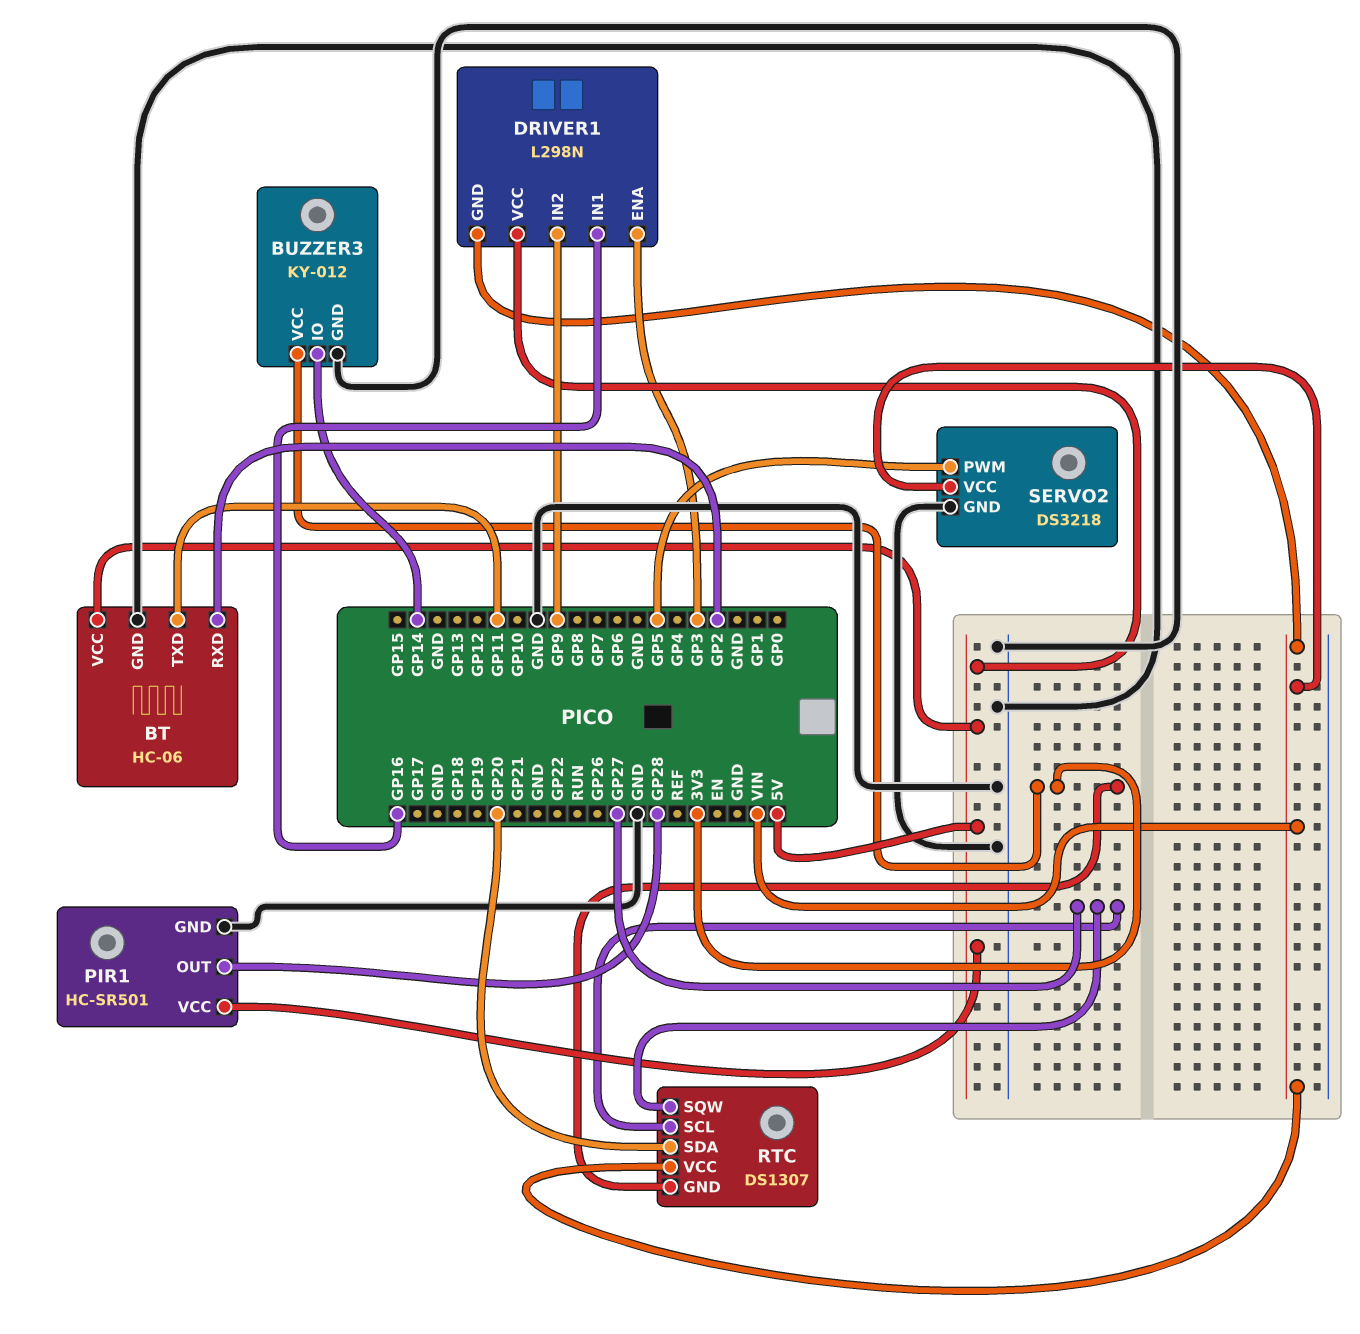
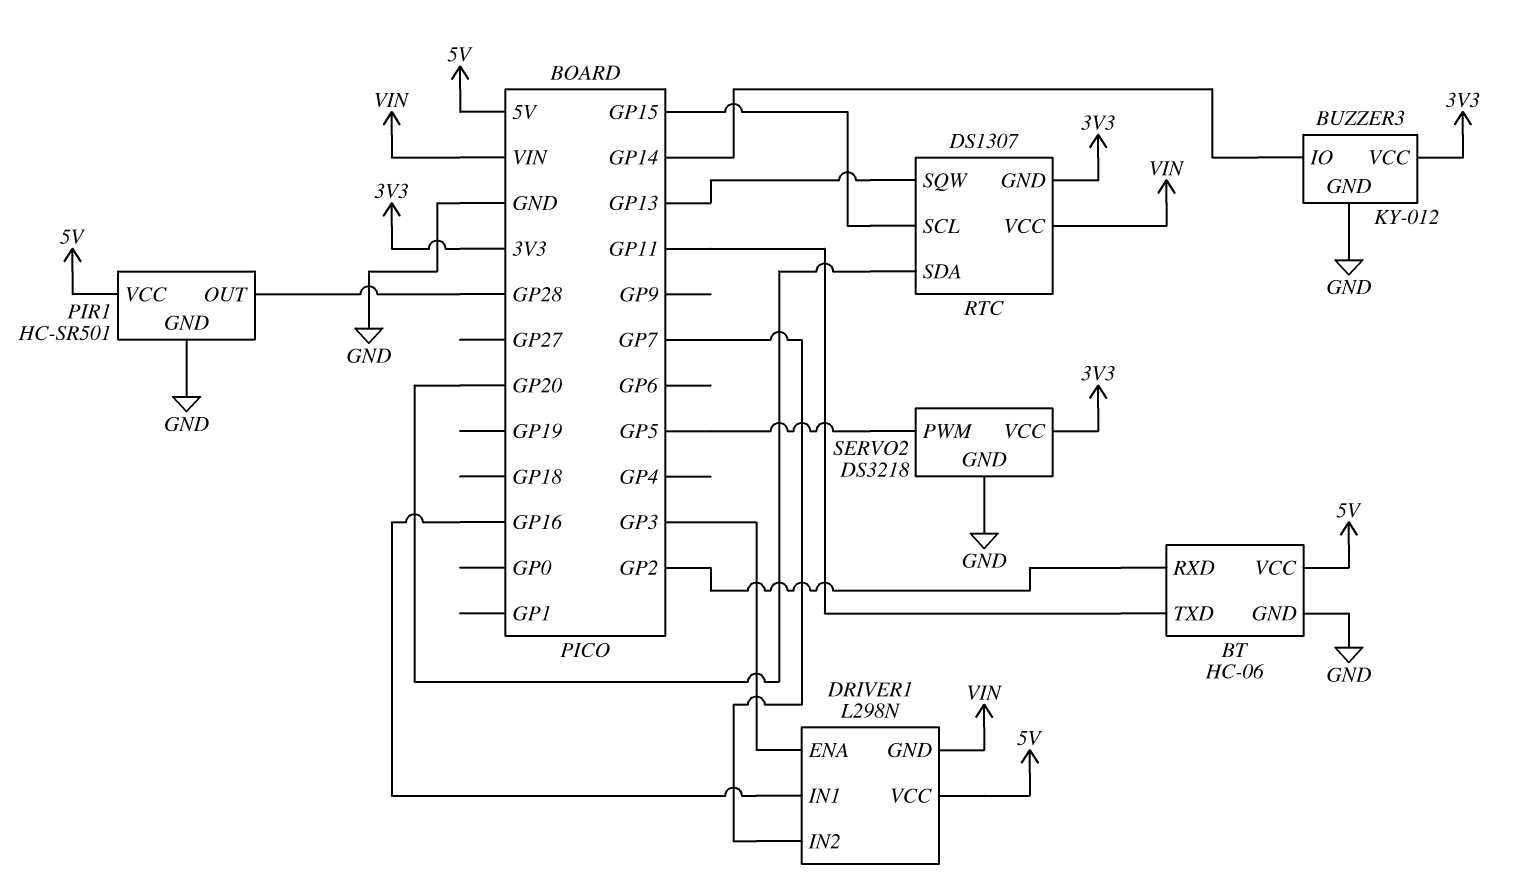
DRIVER1 pin IN2: GP9 -> GP7
RTC pin SCL: GP27 -> GP15
RTC pin SQW: GP27 -> GP13
SERVO2 pin VCC: VIN -> 3V3

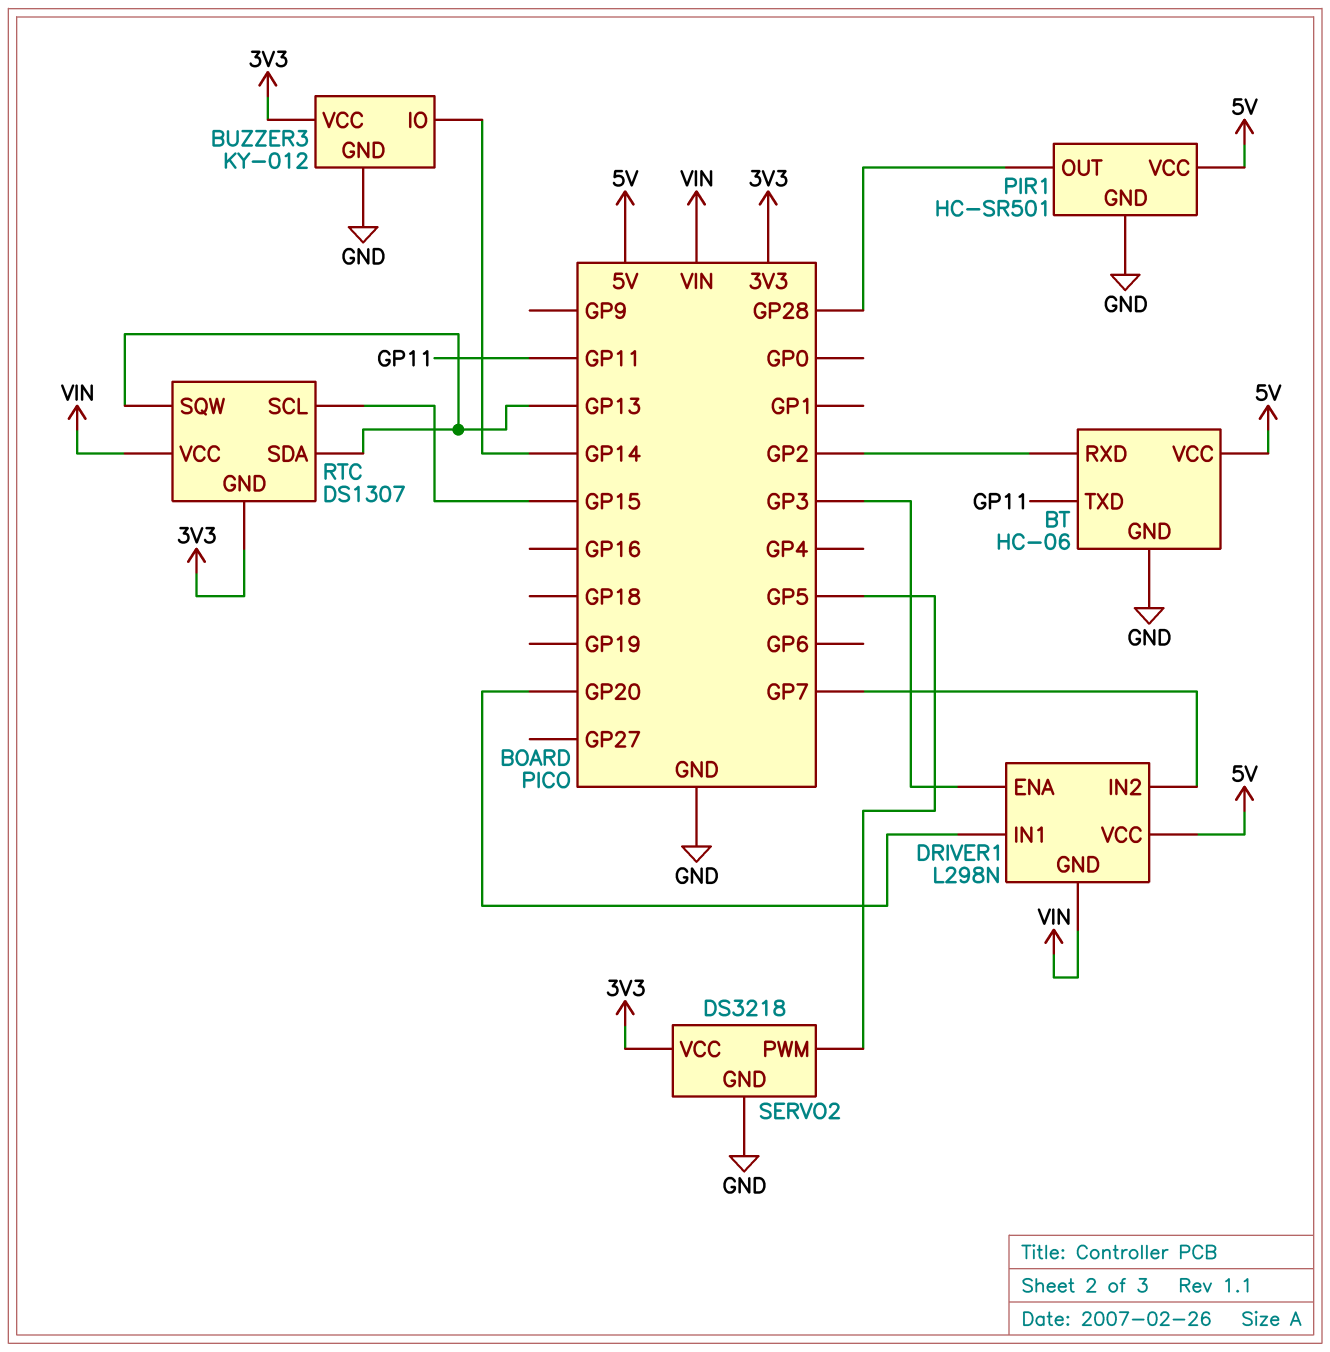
DRIVER1 pin IN1: GP16 -> GP20
RTC pin SDA: GP20 -> GP13

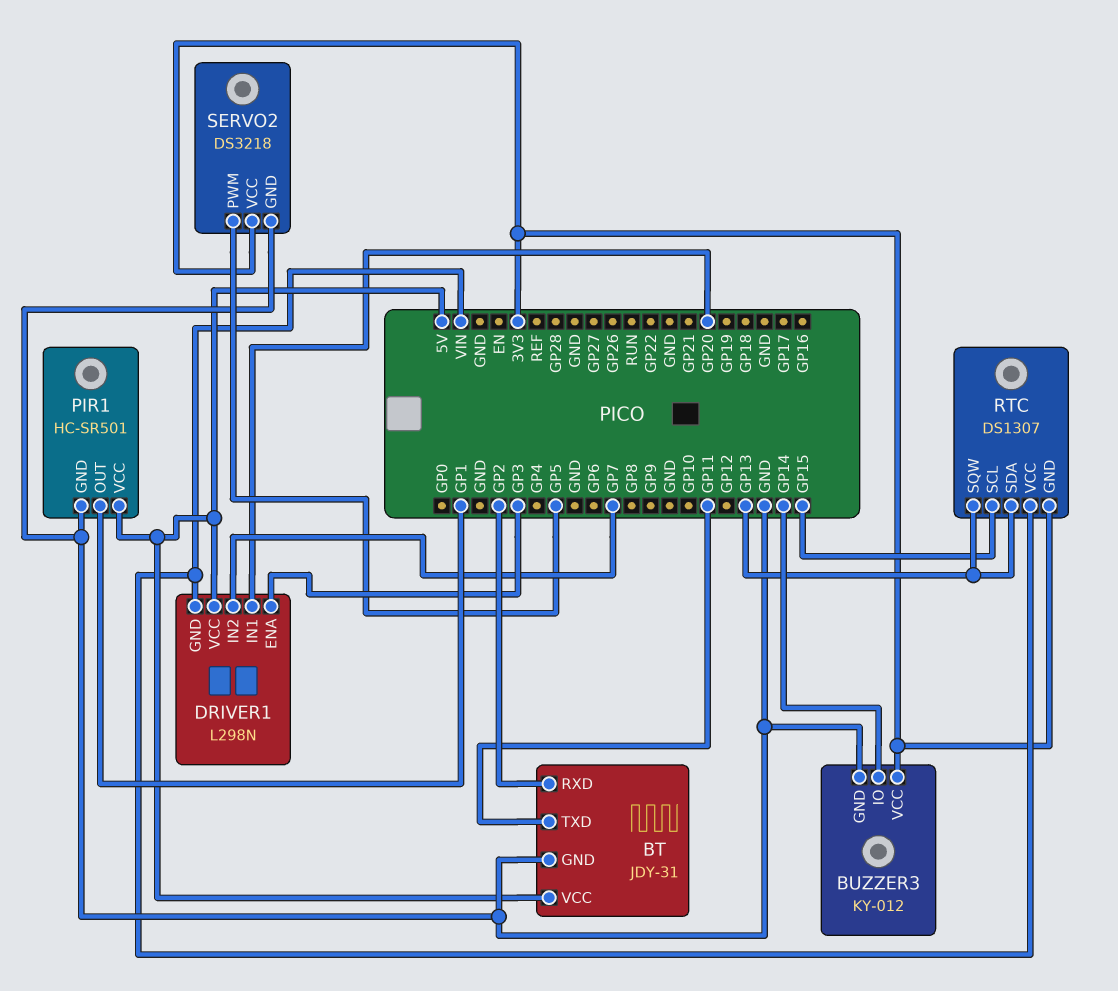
BT: HC-06 -> JDY-31
PIR1 pin OUT: GP28 -> GP1

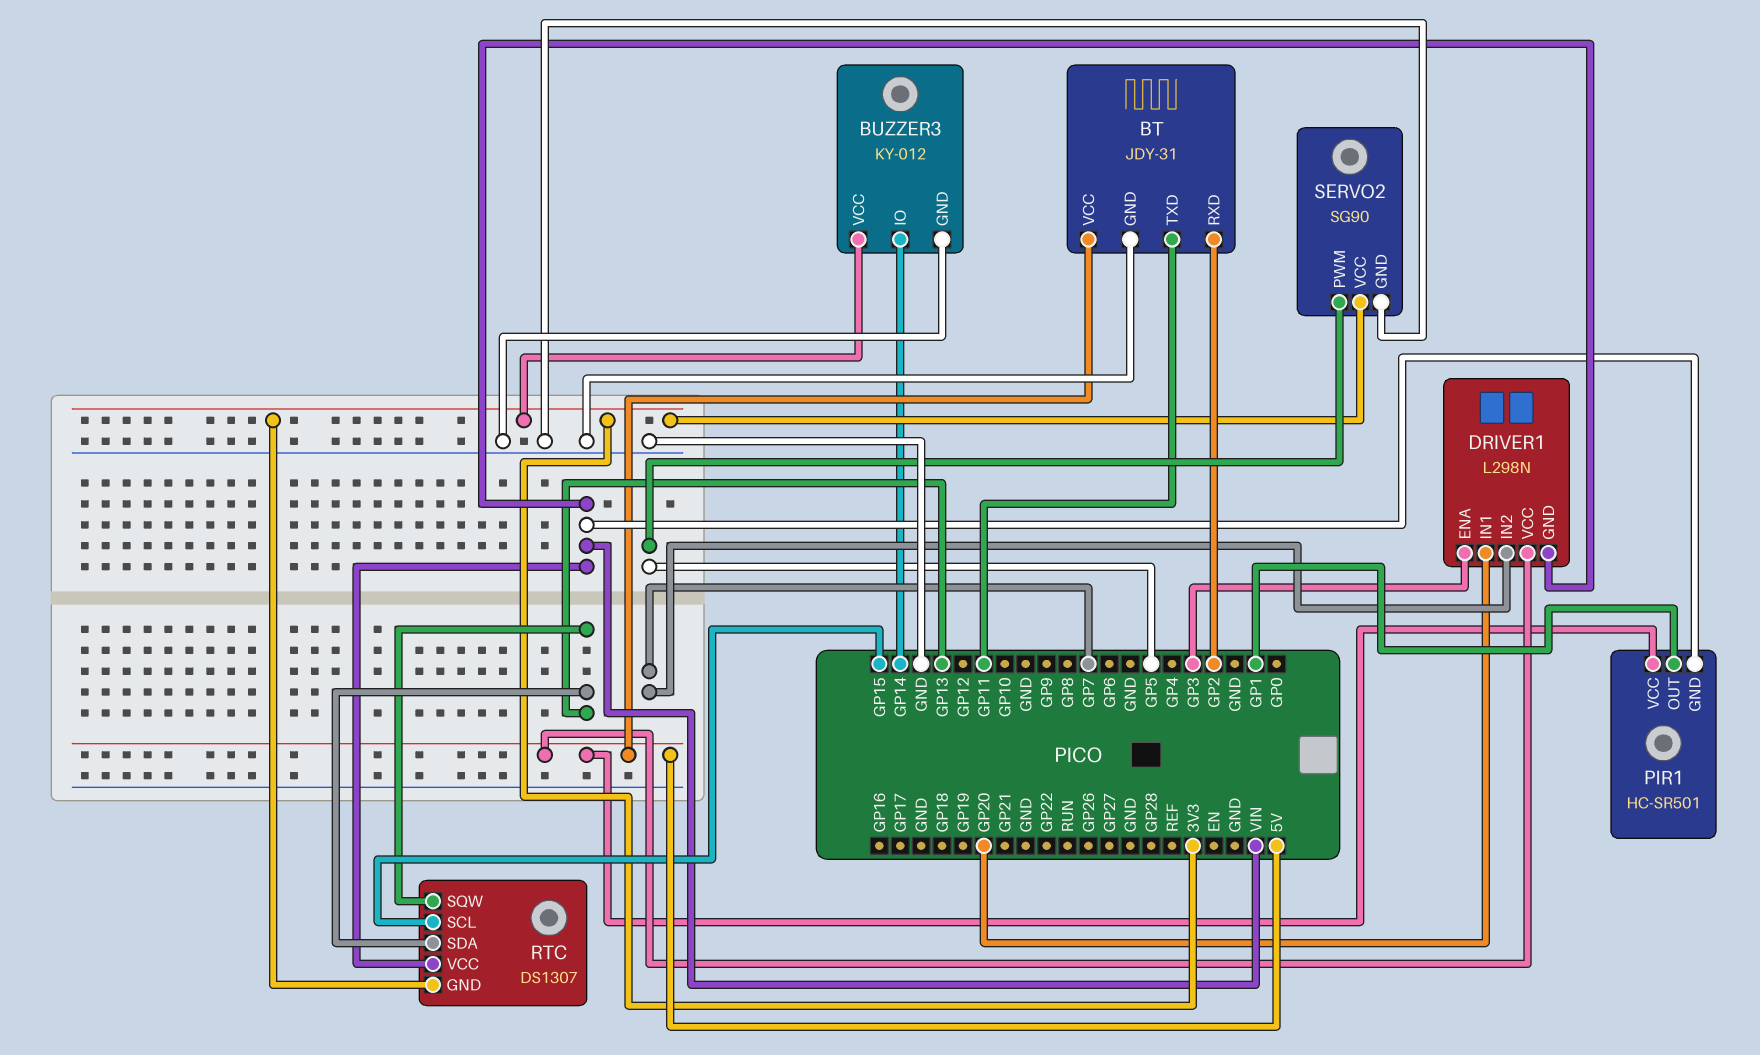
PIR1 pin GND: GND -> VIN
SERVO2: DS3218 -> SG90

